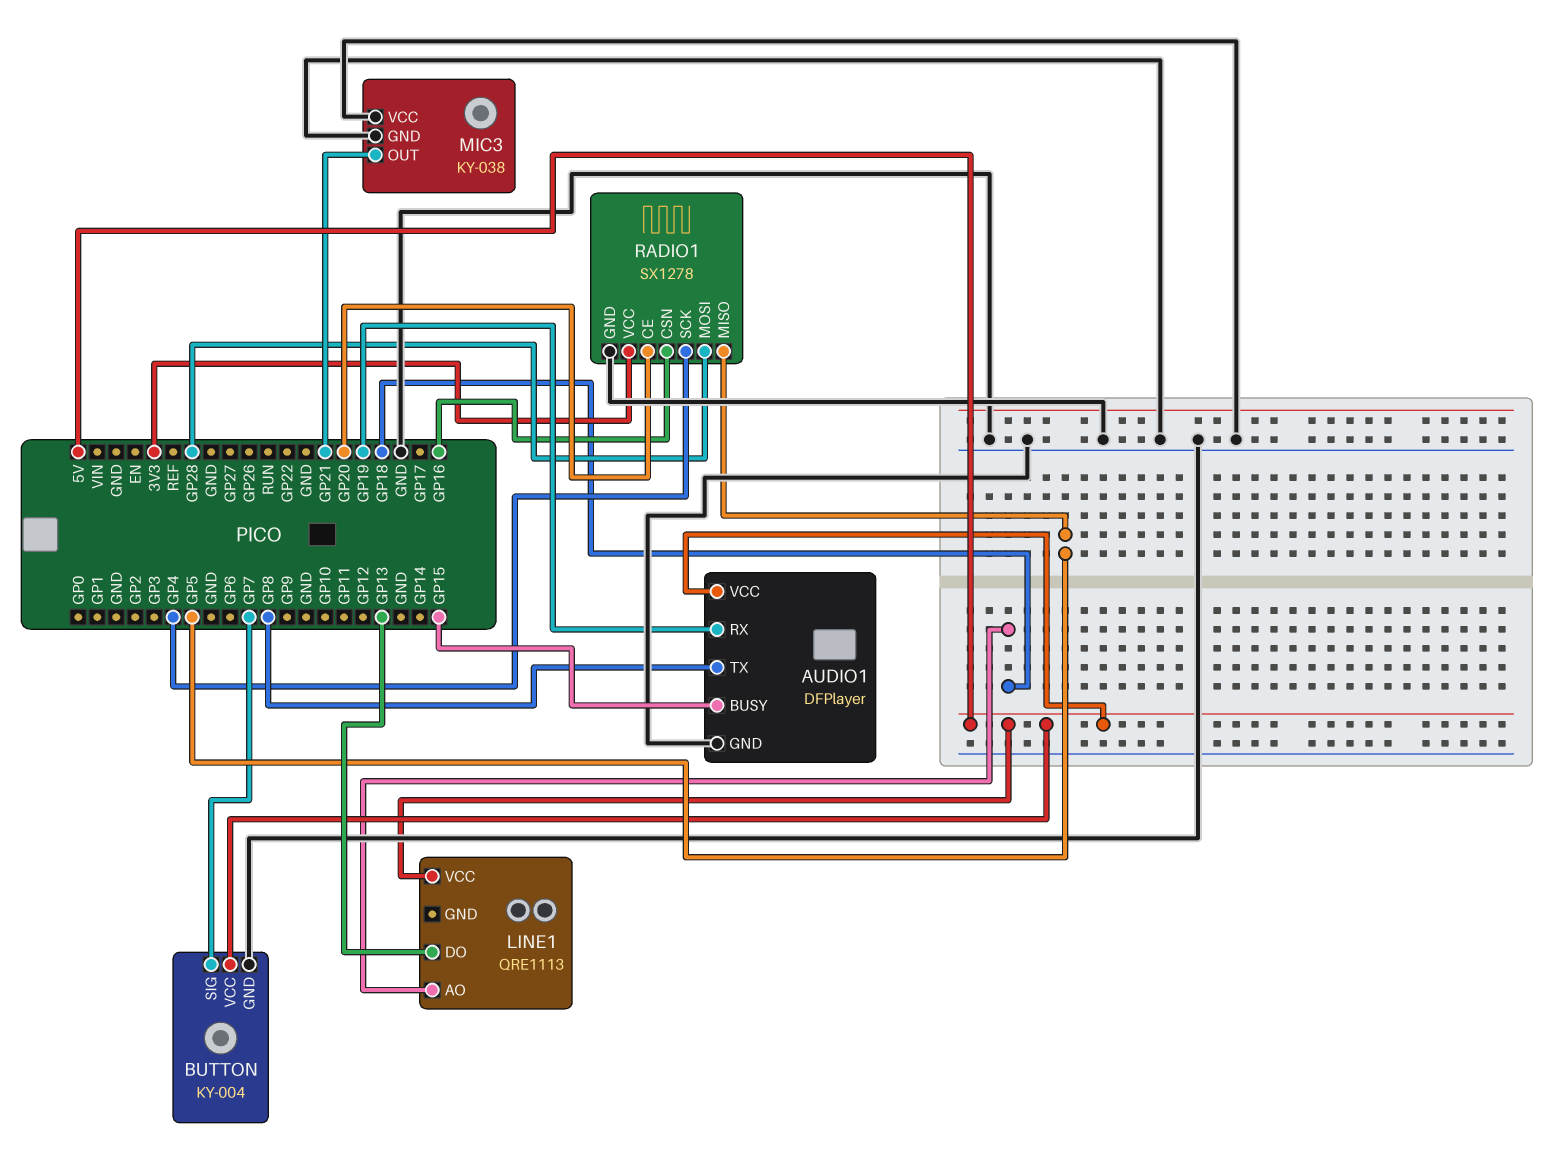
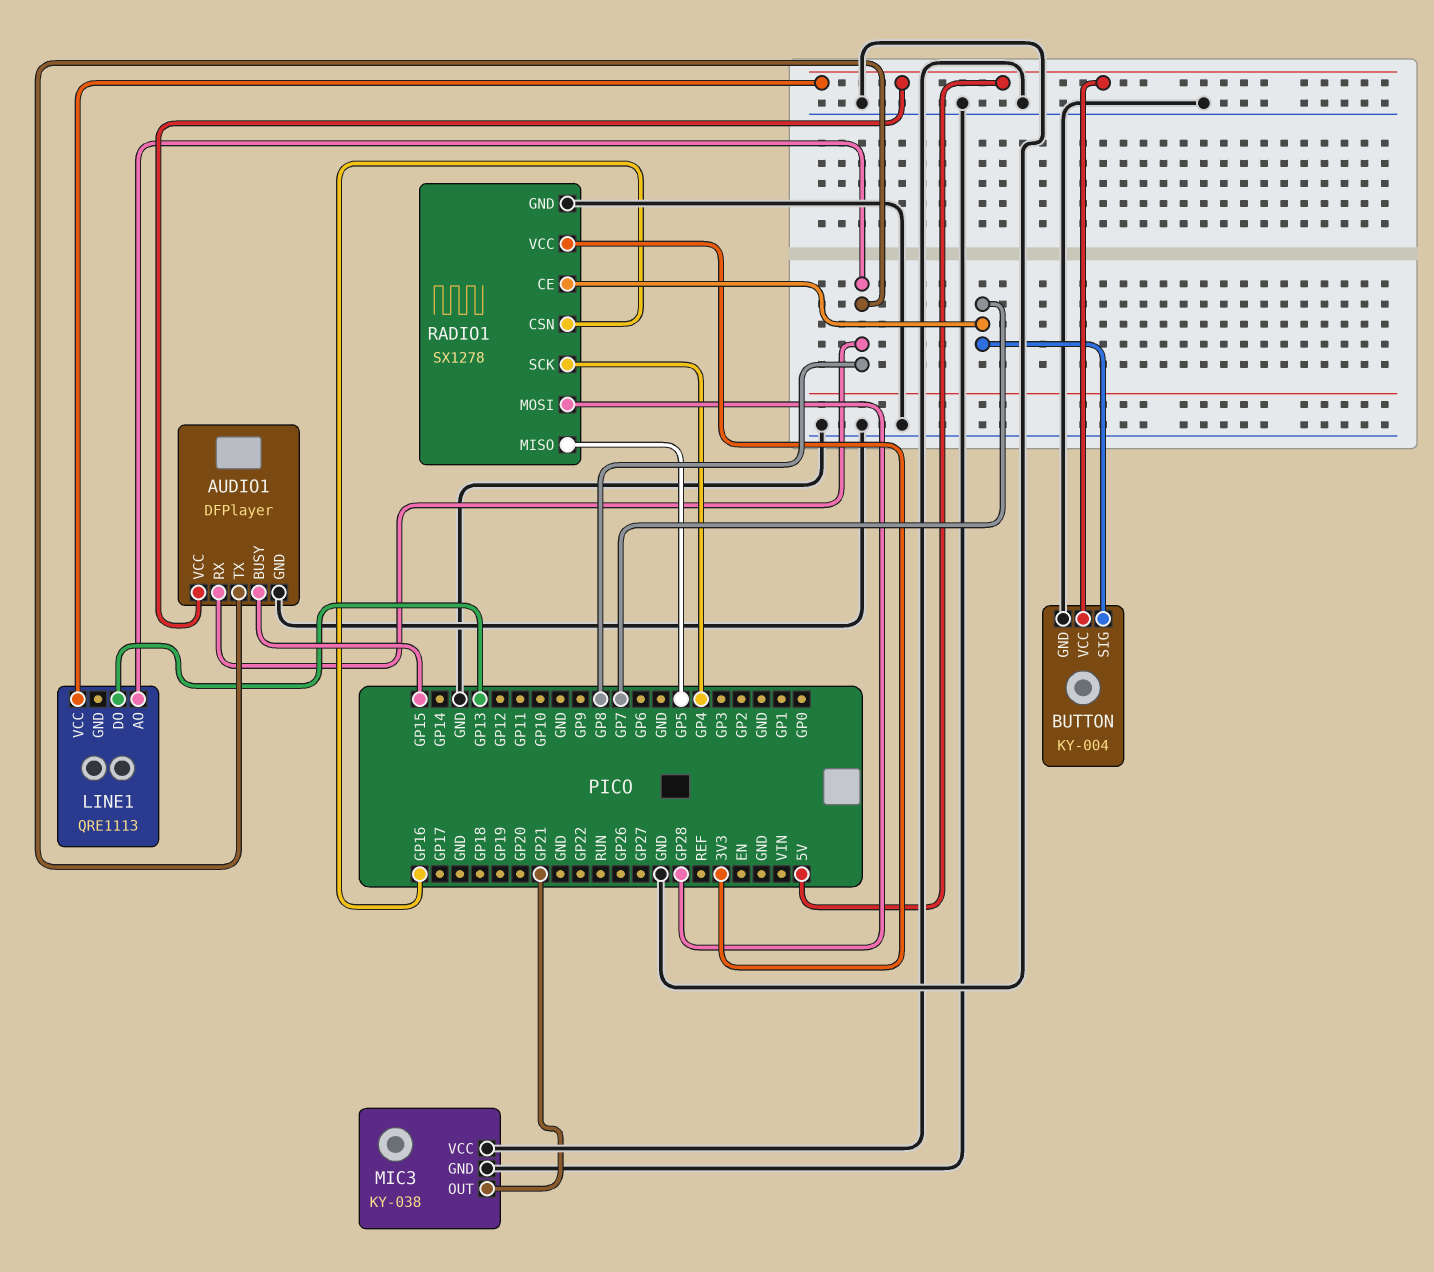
AUDIO1 pin RX: GP19 -> GP8
LINE1 pin AO: GP18 -> GP8
RADIO1 pin CE: GP20 -> GP7

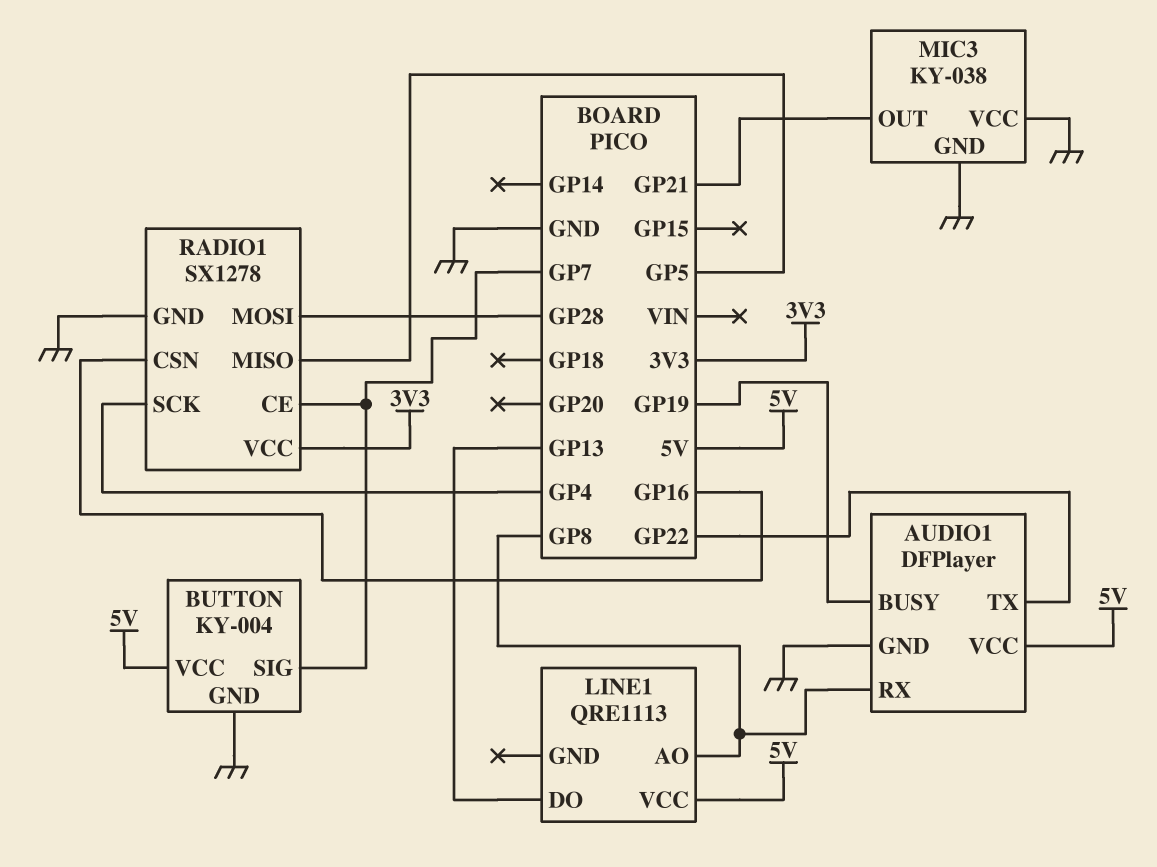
AUDIO1 pin BUSY: GP15 -> GP19
AUDIO1 pin TX: GP8 -> GP22

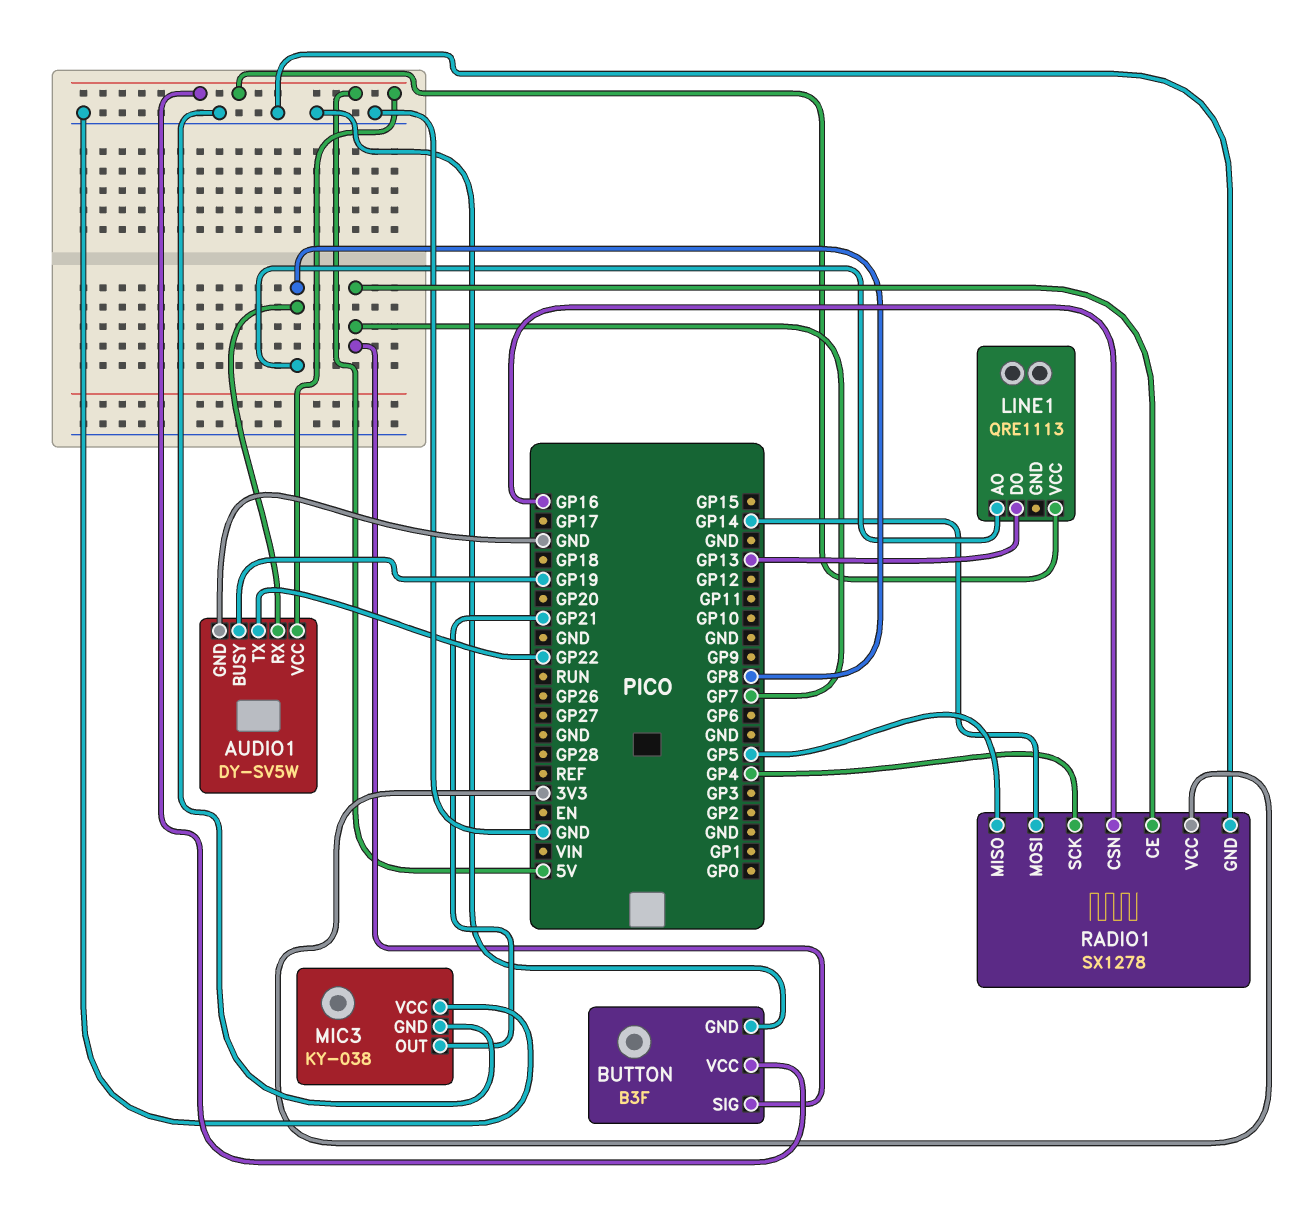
AUDIO1: DFPlayer -> DY-SV5W
BUTTON: KY-004 -> B3F
RADIO1 pin MOSI: GP28 -> GP14

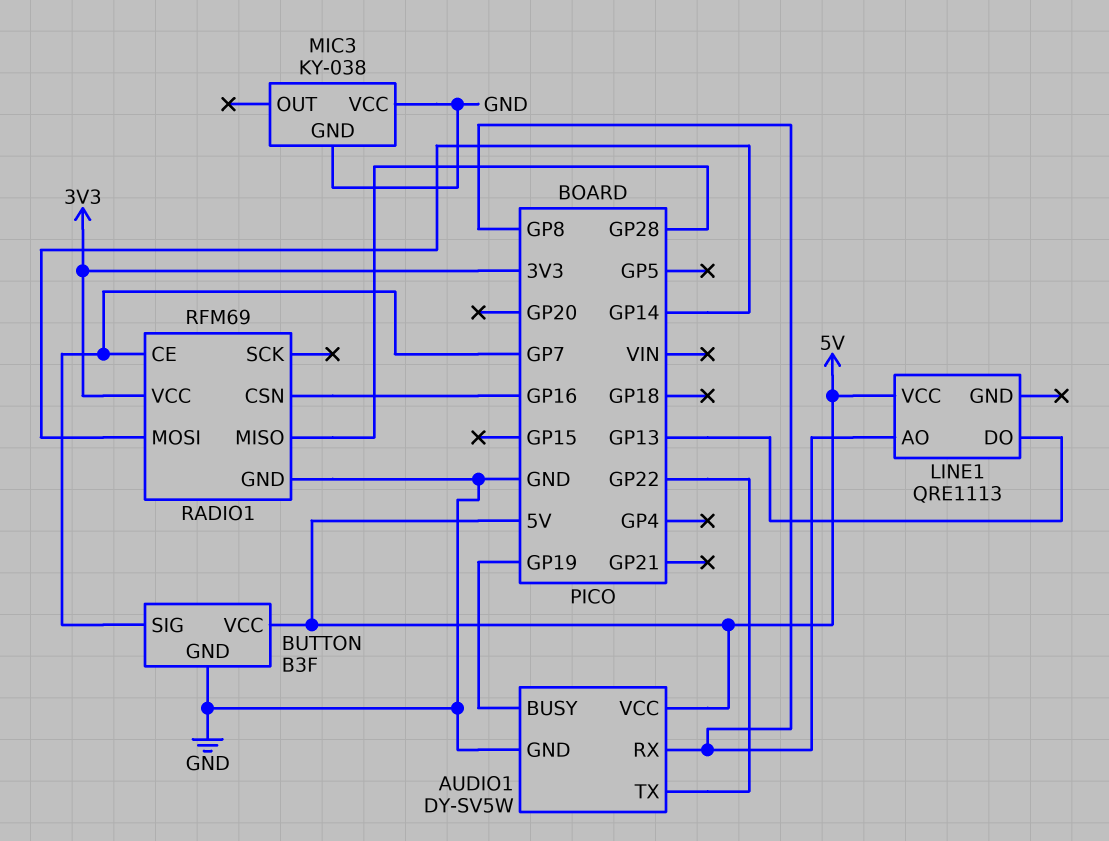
MIC3 pin OUT: GP21 -> none
RADIO1: SX1278 -> RFM69
RADIO1 pin MISO: GP5 -> GP28
RADIO1 pin SCK: GP4 -> none

